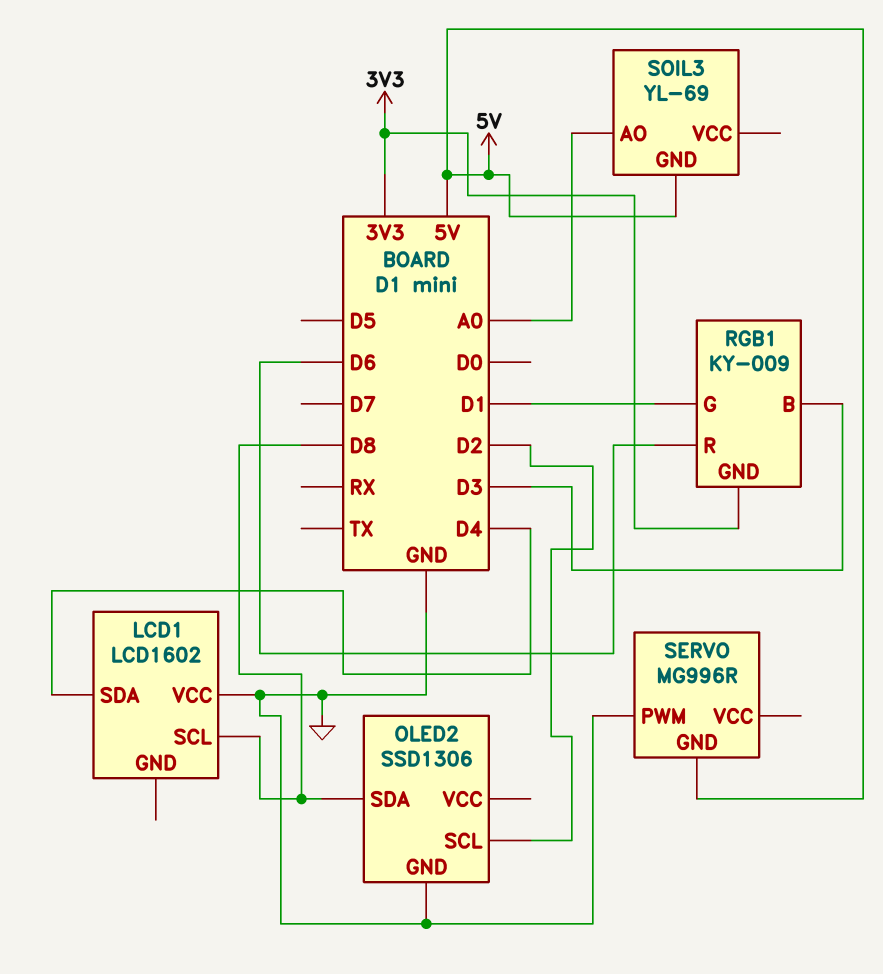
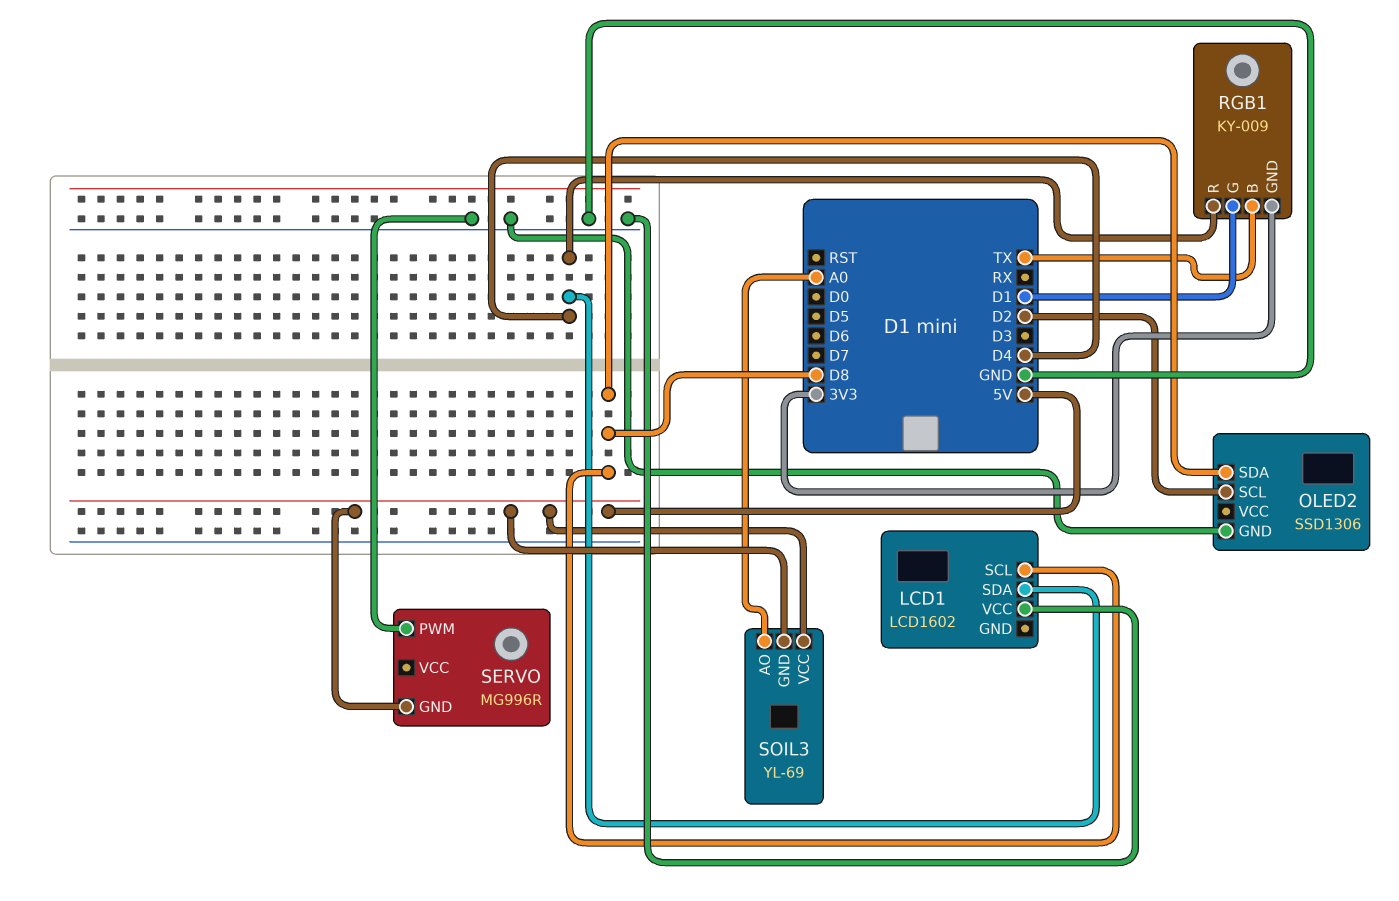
RGB1 pin B: D3 -> TX
RGB1 pin R: D6 -> D4
SOIL3 pin VCC: none -> 5V

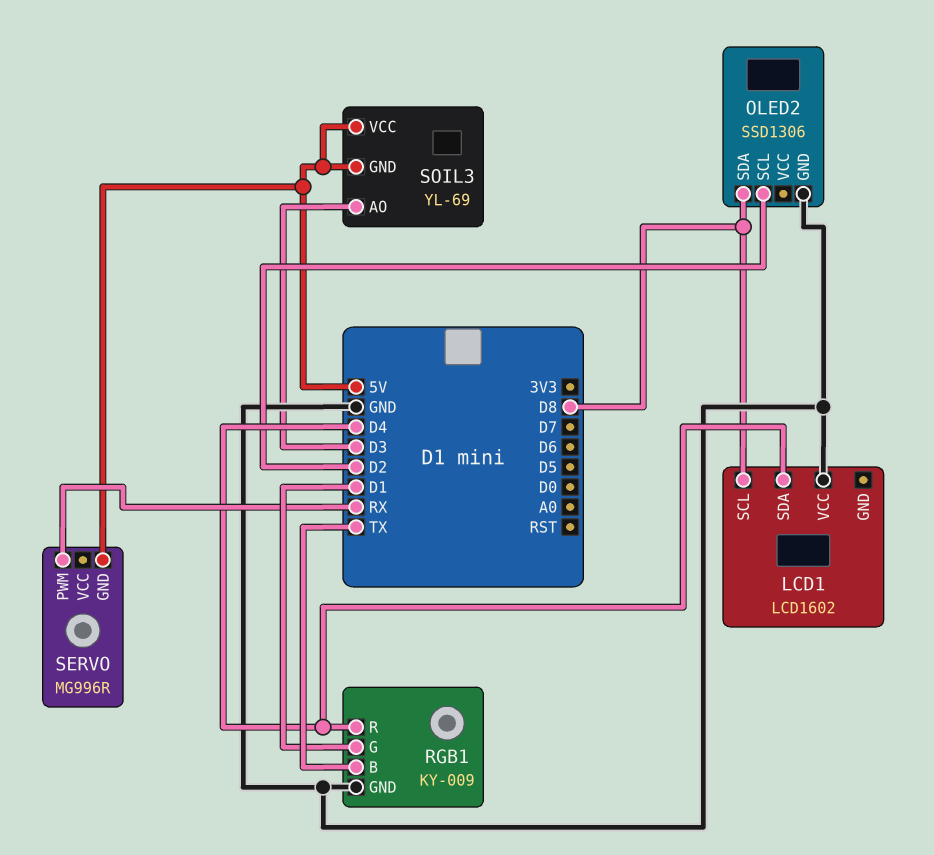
RGB1 pin GND: 3V3 -> GND
SERVO pin PWM: GND -> RX
SOIL3 pin AO: A0 -> D3

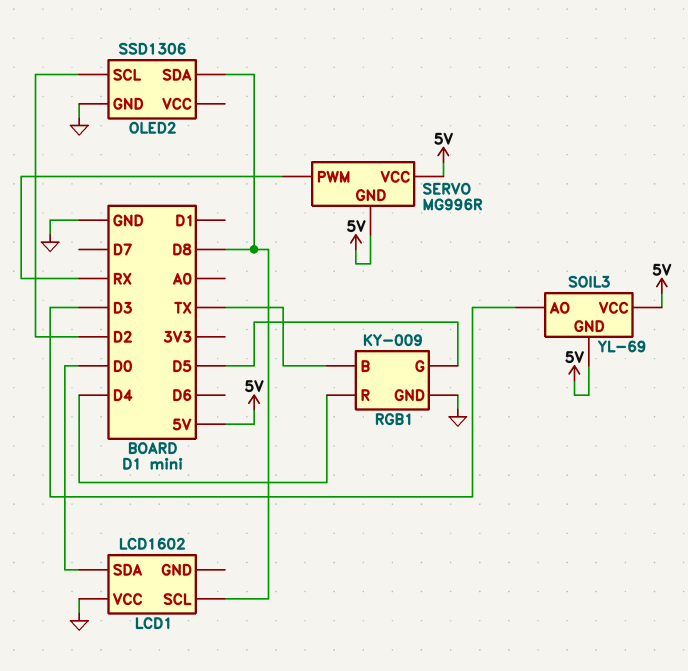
LCD1 pin SDA: D4 -> D0
RGB1 pin G: D1 -> D5
SERVO pin VCC: none -> 5V

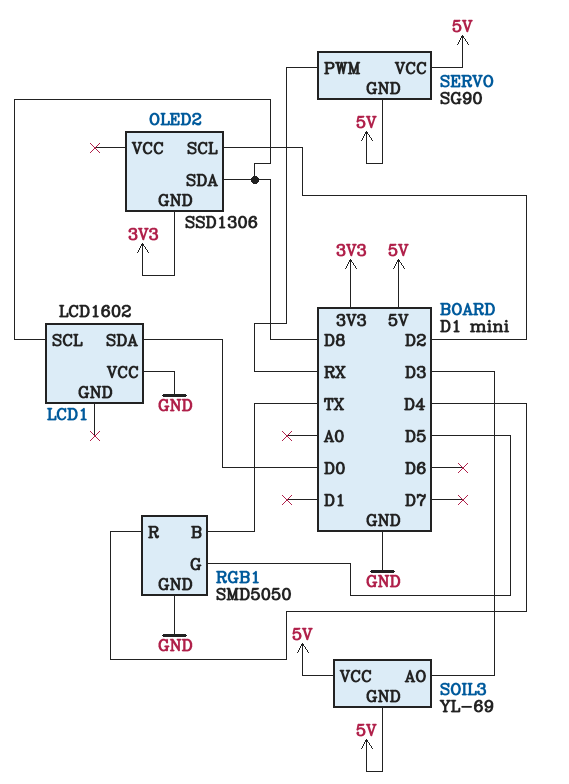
OLED2 pin GND: GND -> 3V3
RGB1: KY-009 -> SMD5050
SERVO: MG996R -> SG90

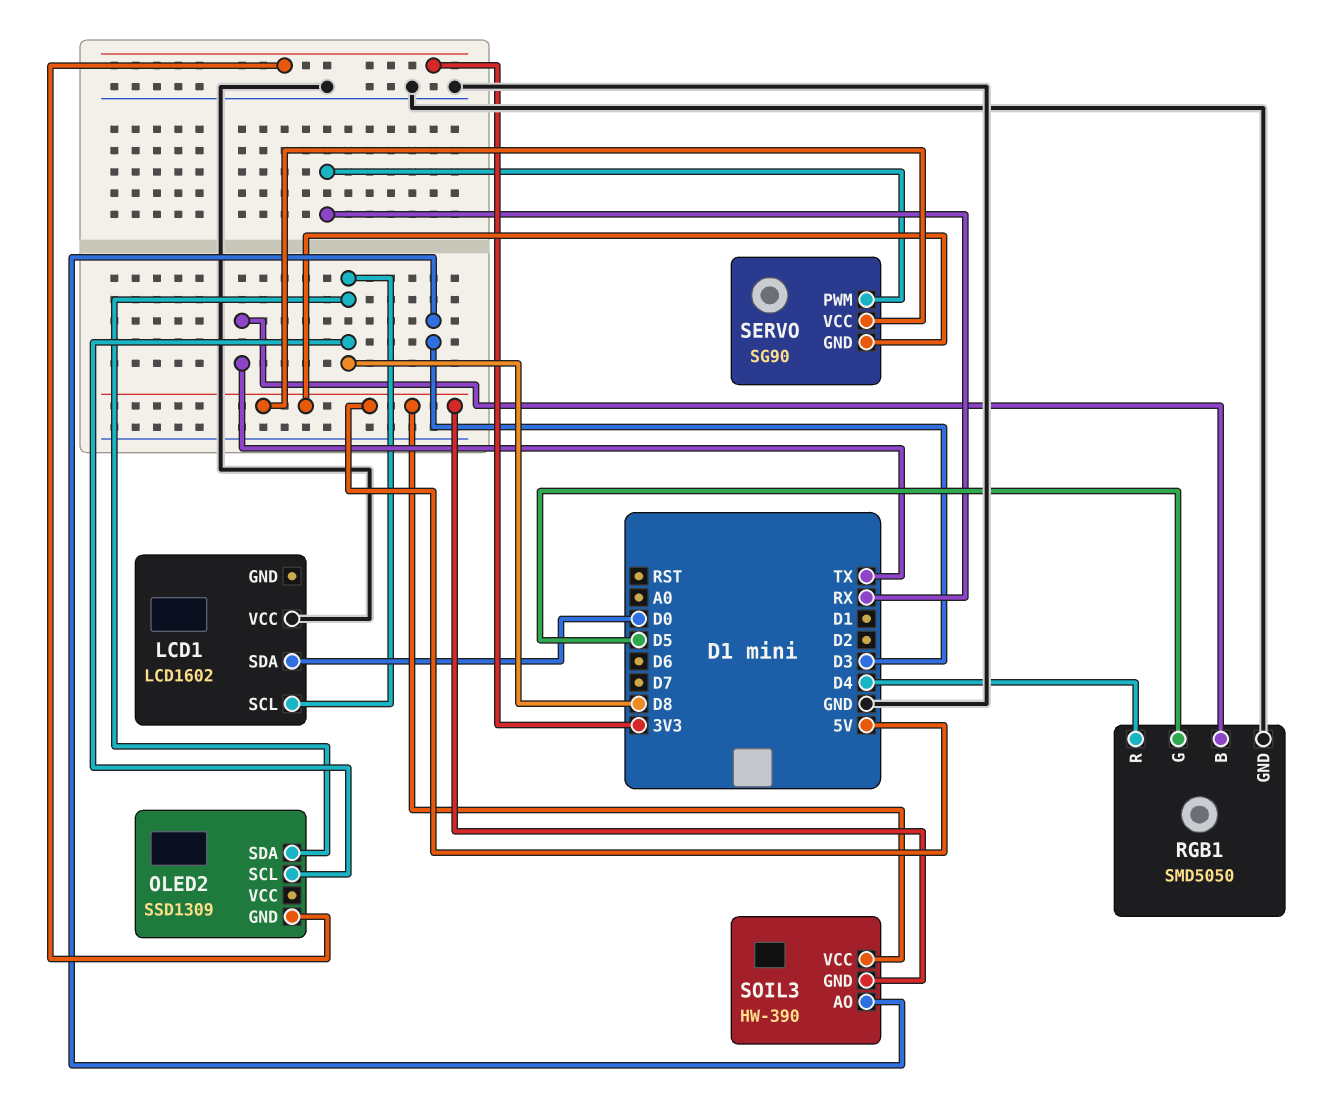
OLED2: SSD1306 -> SSD1309
OLED2 pin SCL: D2 -> D8
SOIL3: YL-69 -> HW-390

